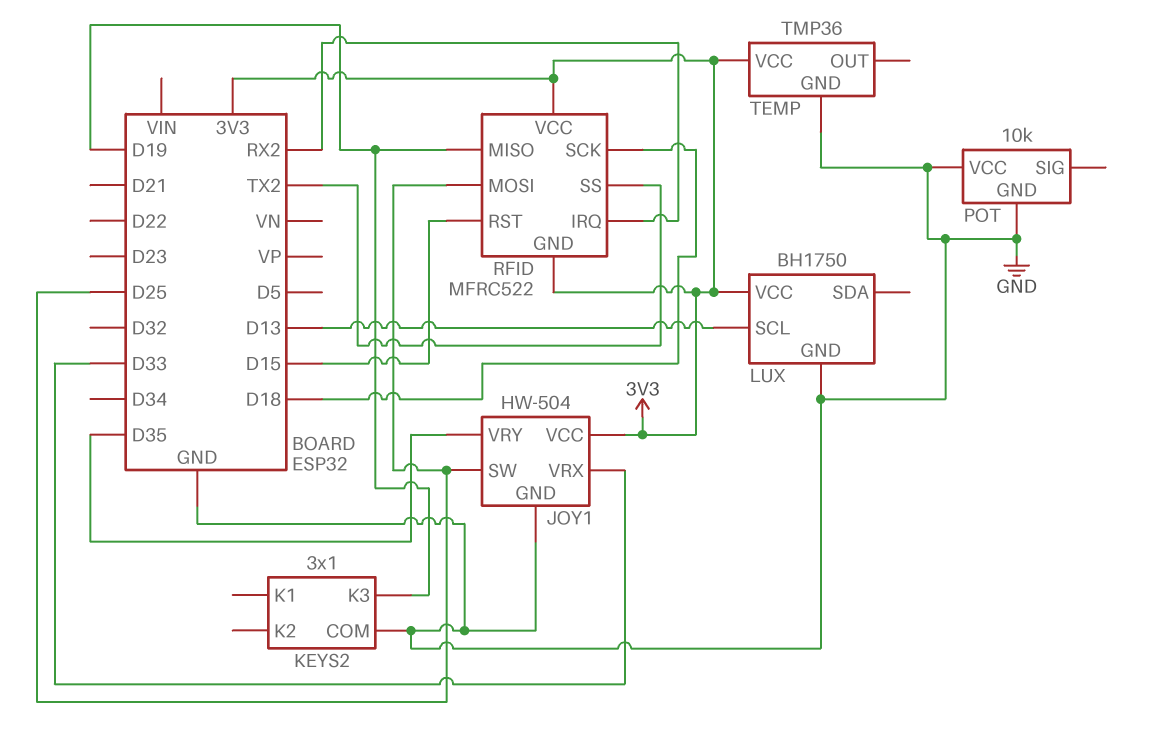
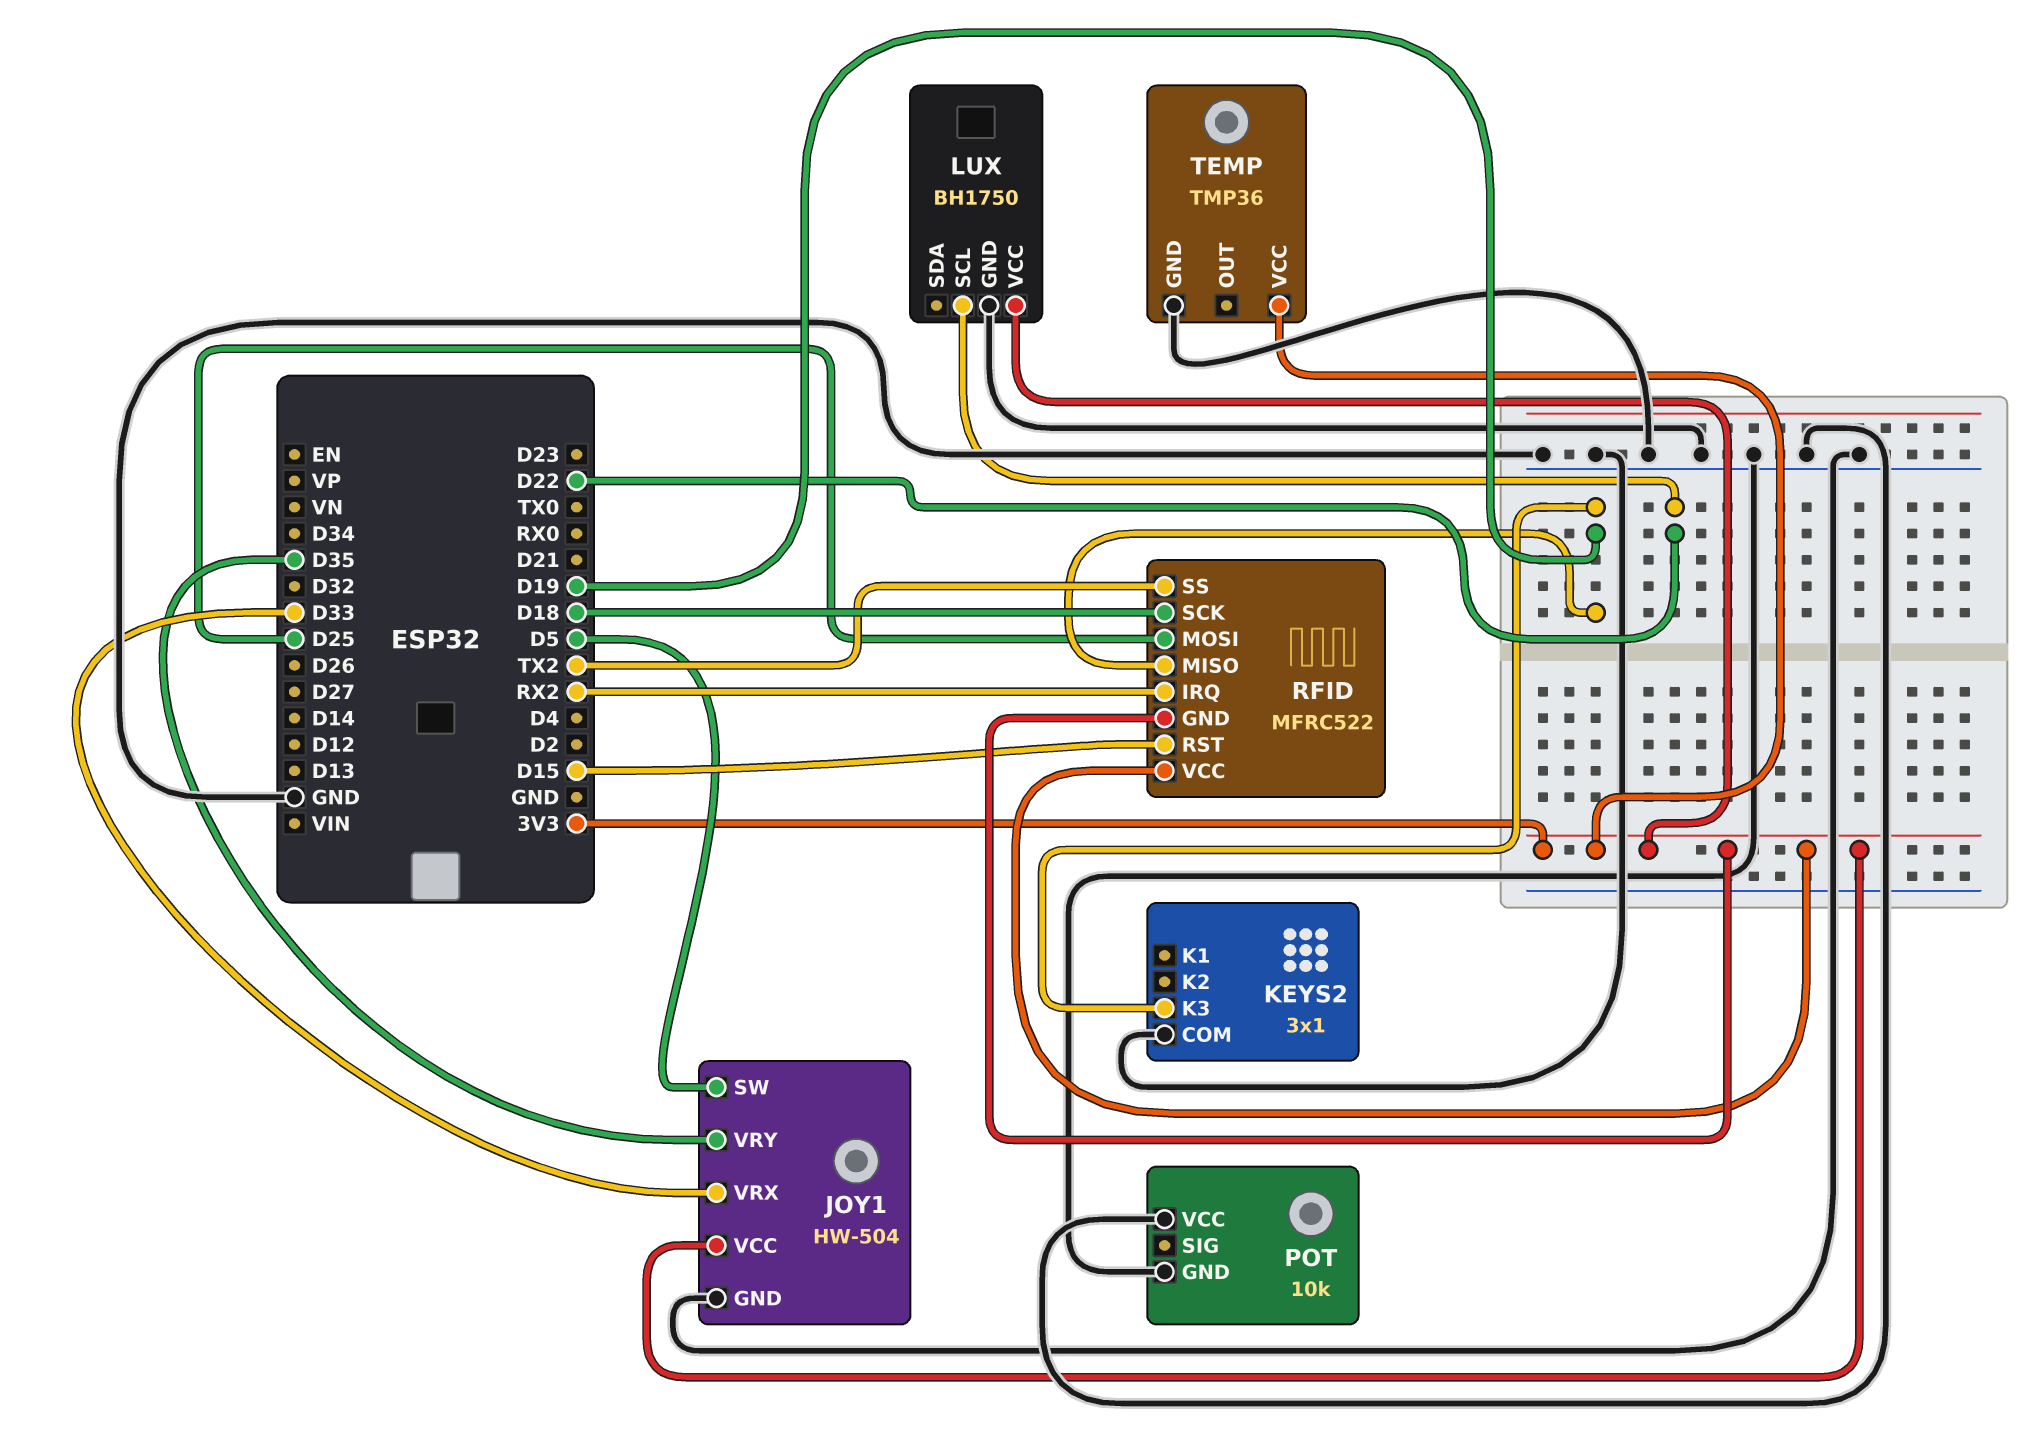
JOY1 pin SW: D25 -> D5
LUX pin SCL: D13 -> D22

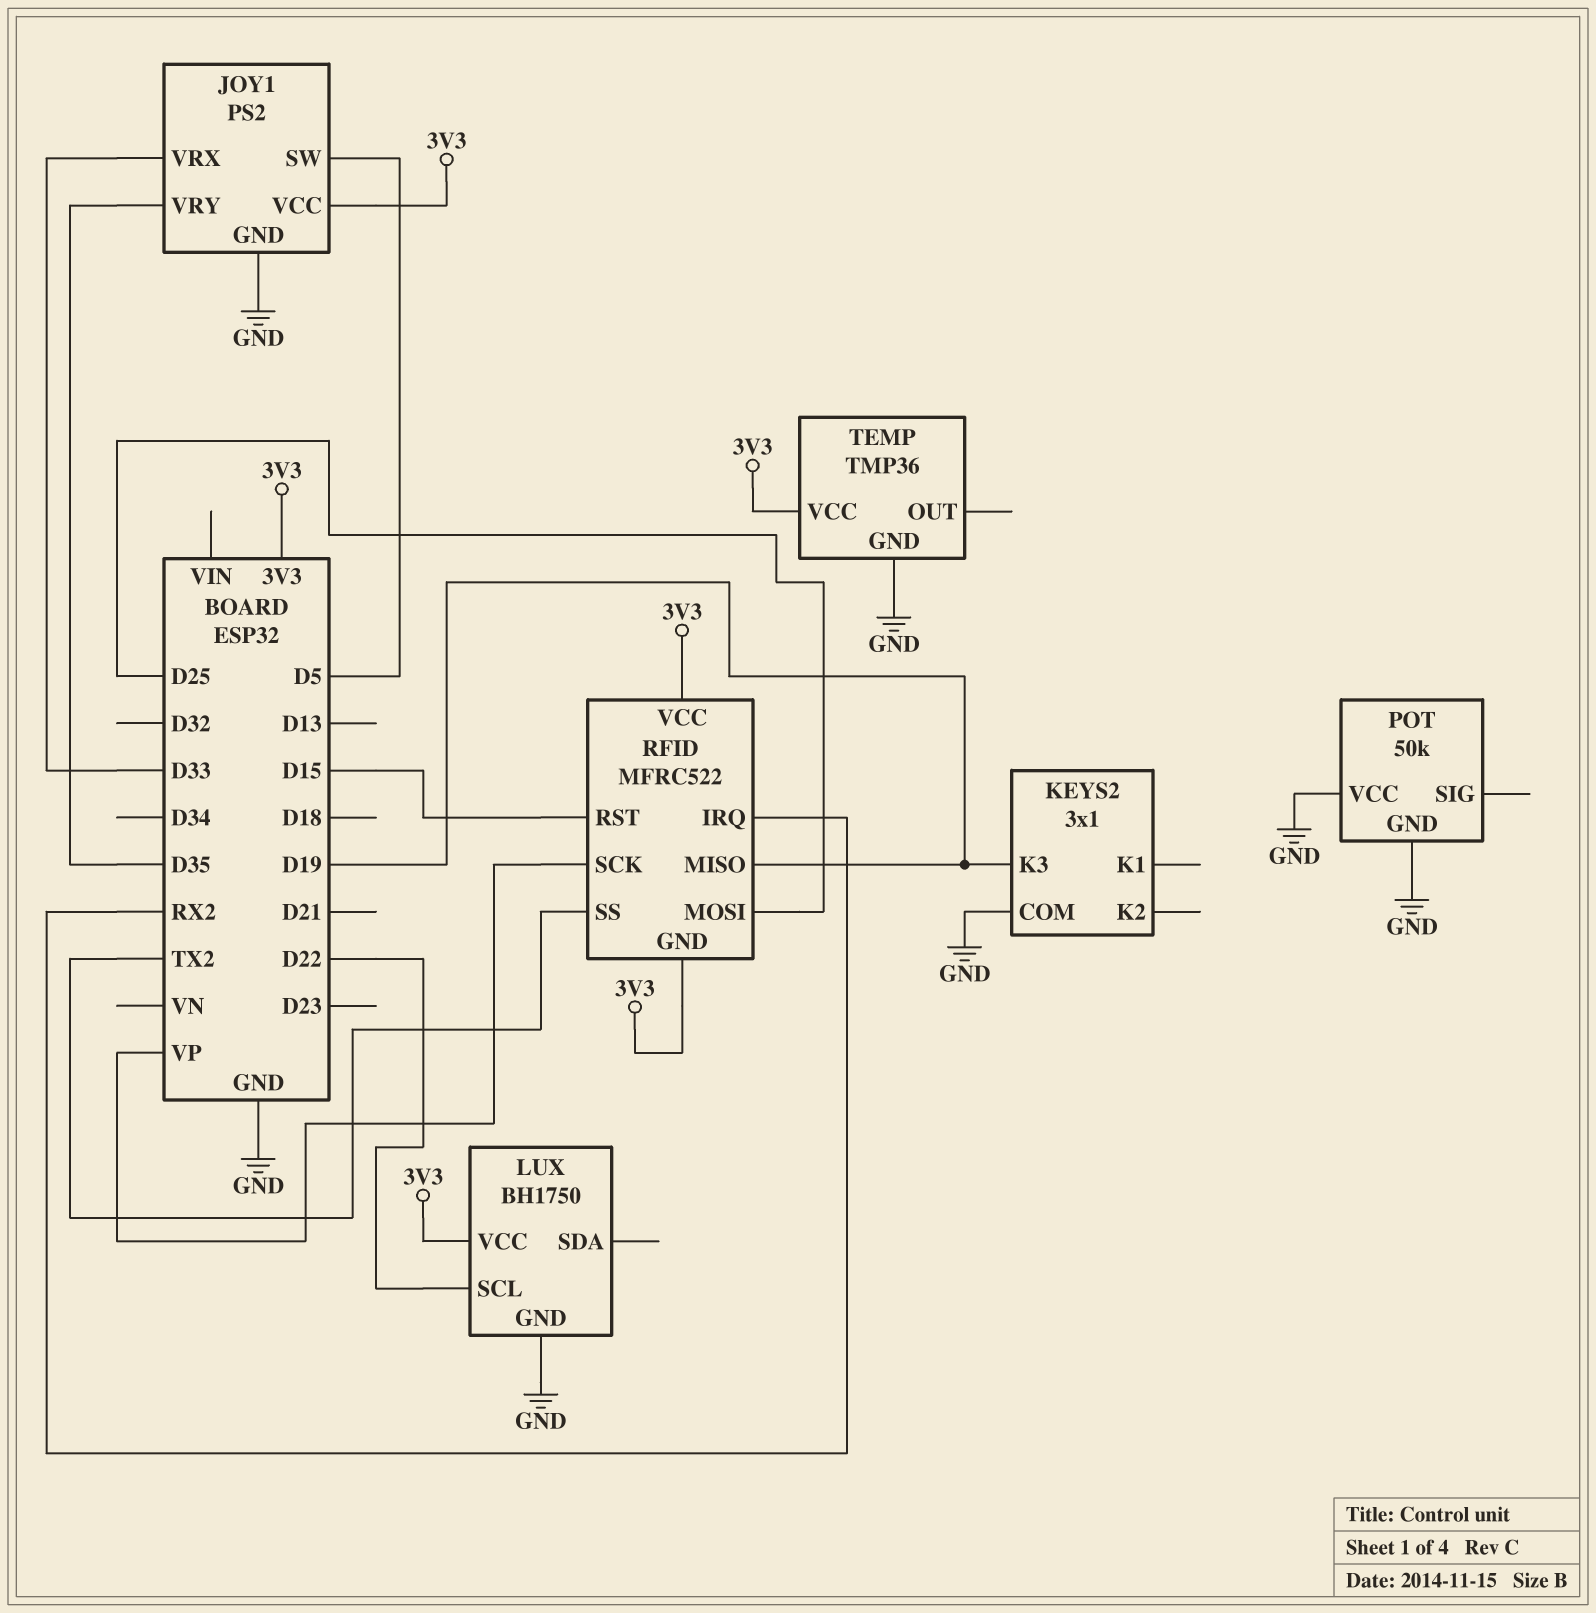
JOY1: HW-504 -> PS2
POT: 10k -> 50k
RFID pin SCK: D18 -> VP

